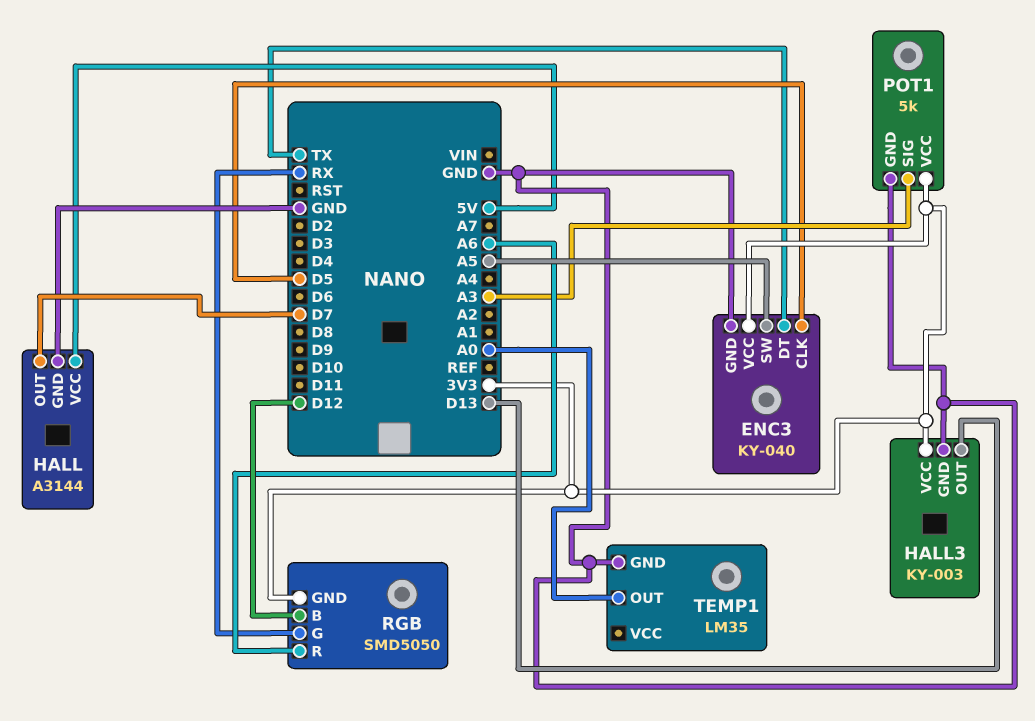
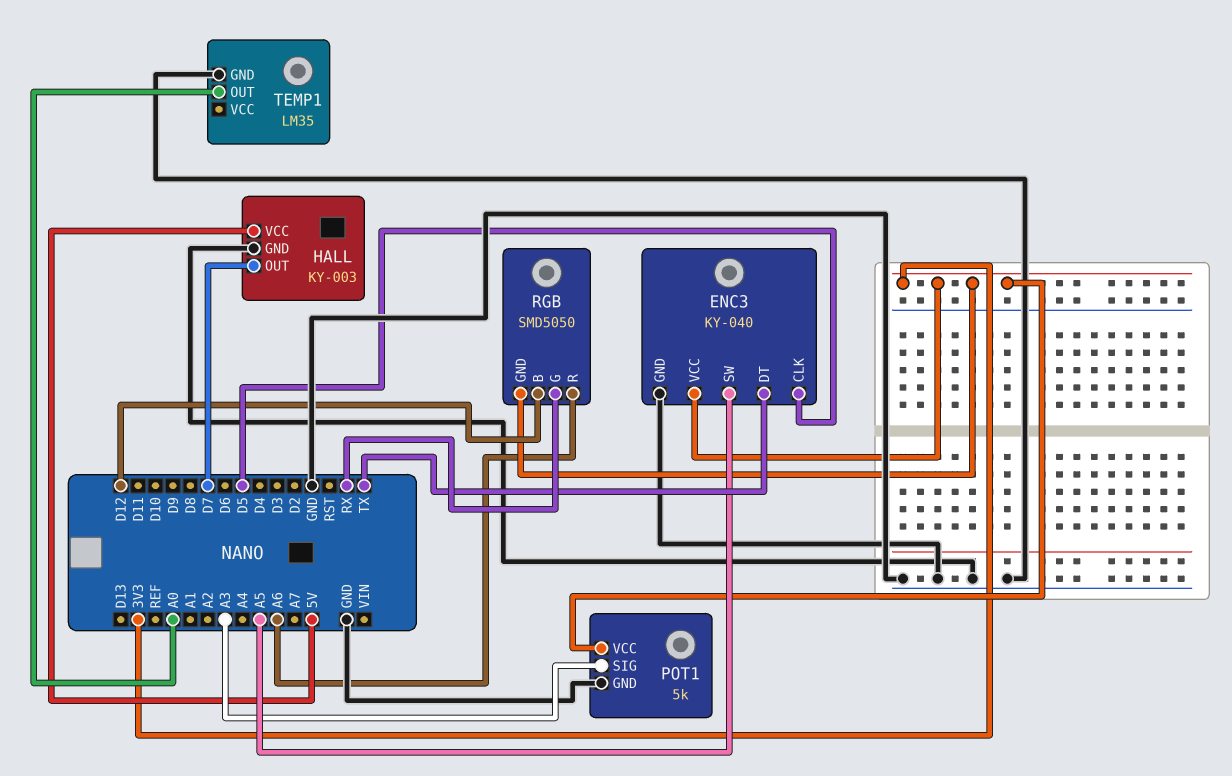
HALL: A3144 -> KY-003
HALL3: KY-003 -> none
HALL3 pin GND: GND -> none
HALL3 pin OUT: D13 -> none
HALL3 pin VCC: 3V3 -> none

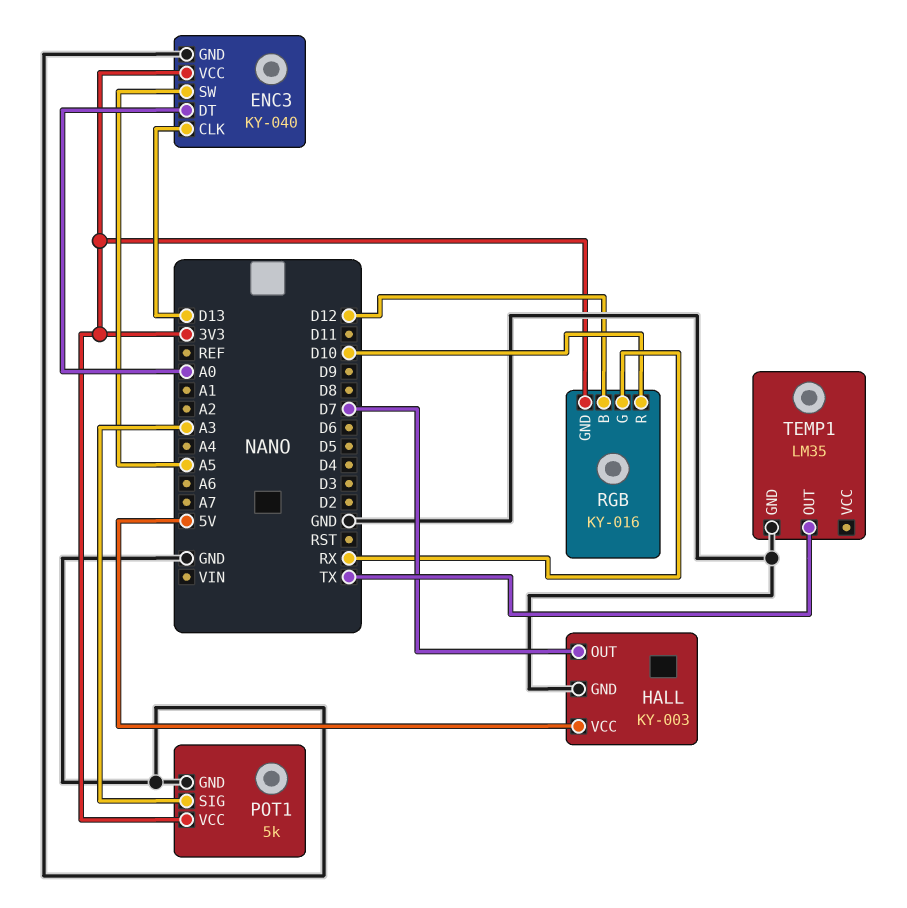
ENC3 pin CLK: D5 -> D13
ENC3 pin DT: TX -> A0
RGB: SMD5050 -> KY-016
RGB pin R: A6 -> D10
TEMP1 pin OUT: A0 -> TX

